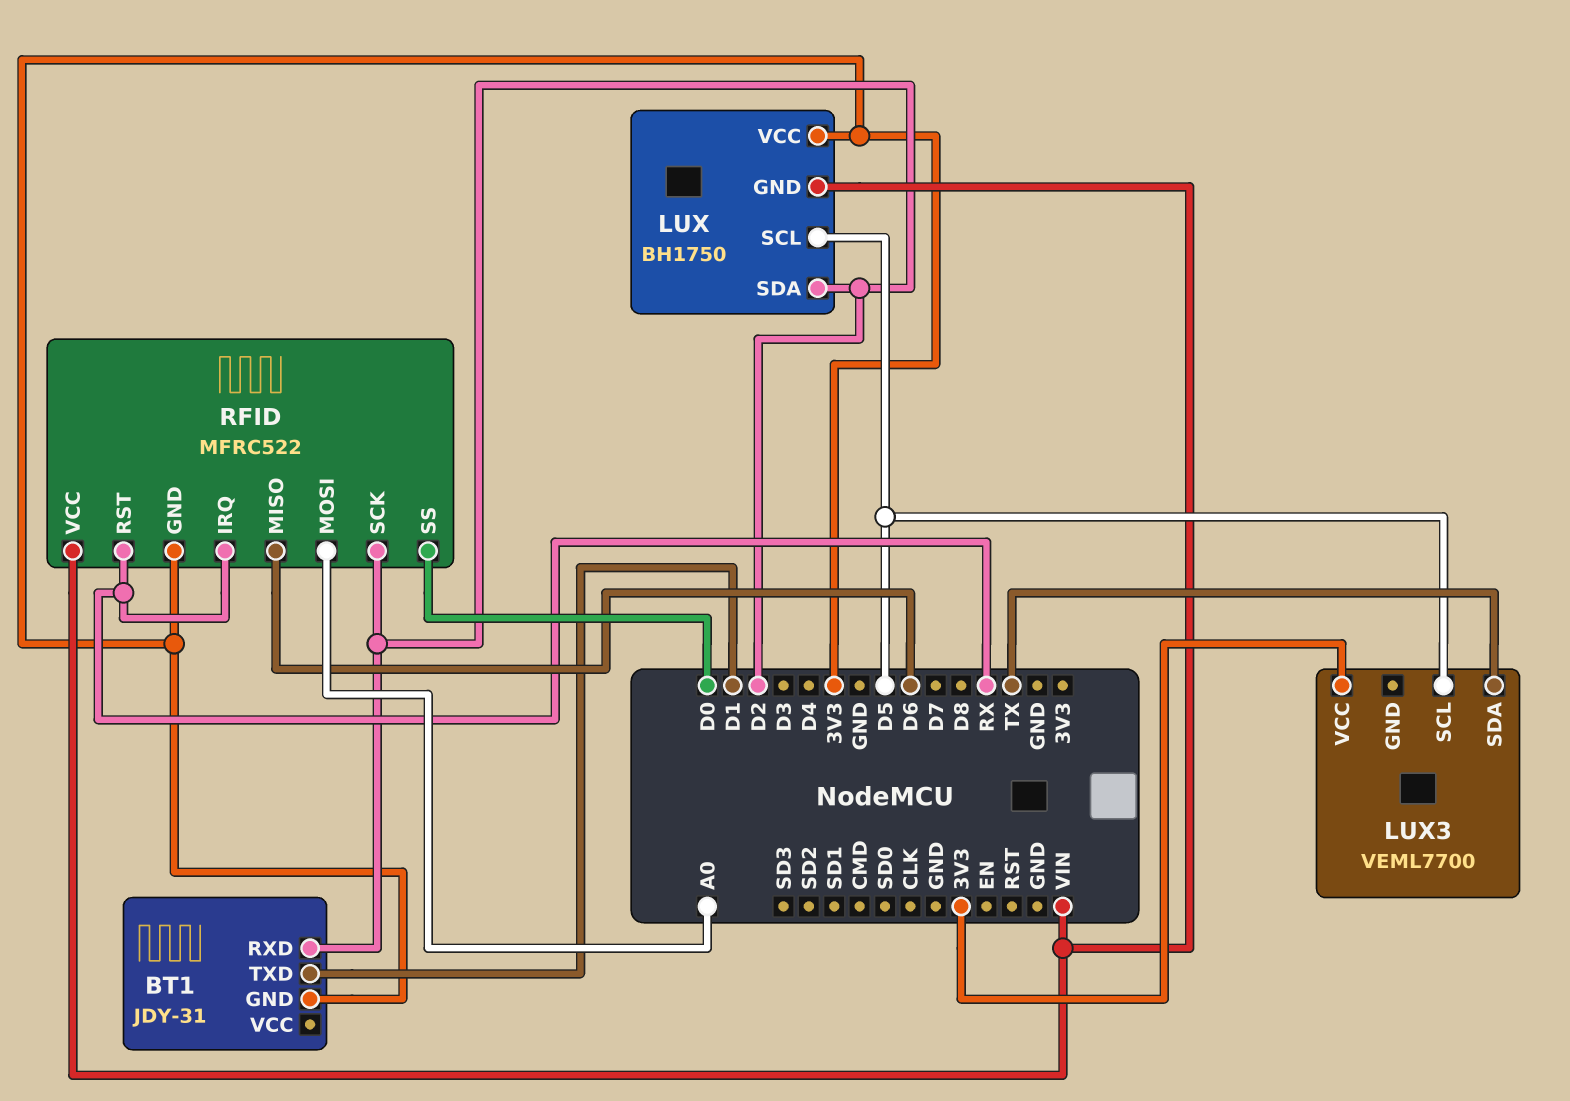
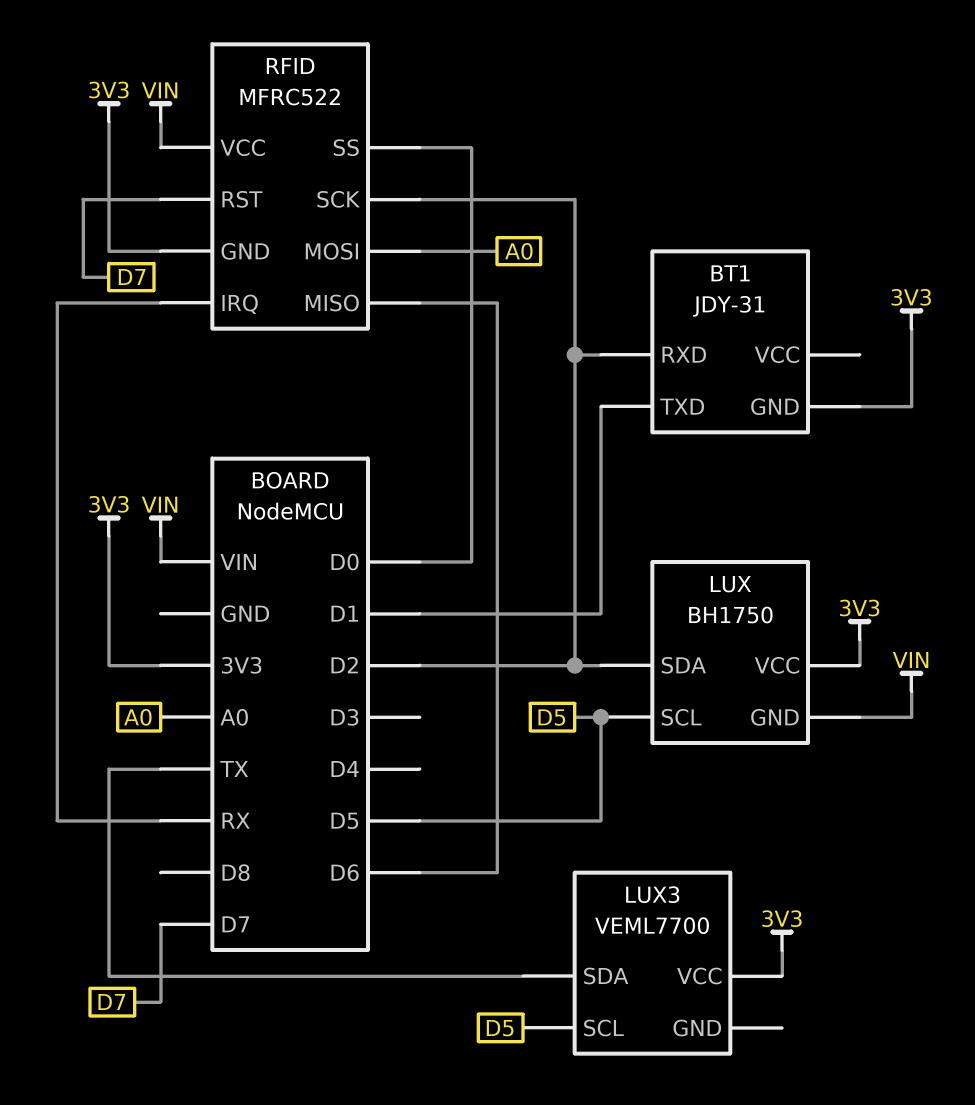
RFID pin RST: RX -> D7

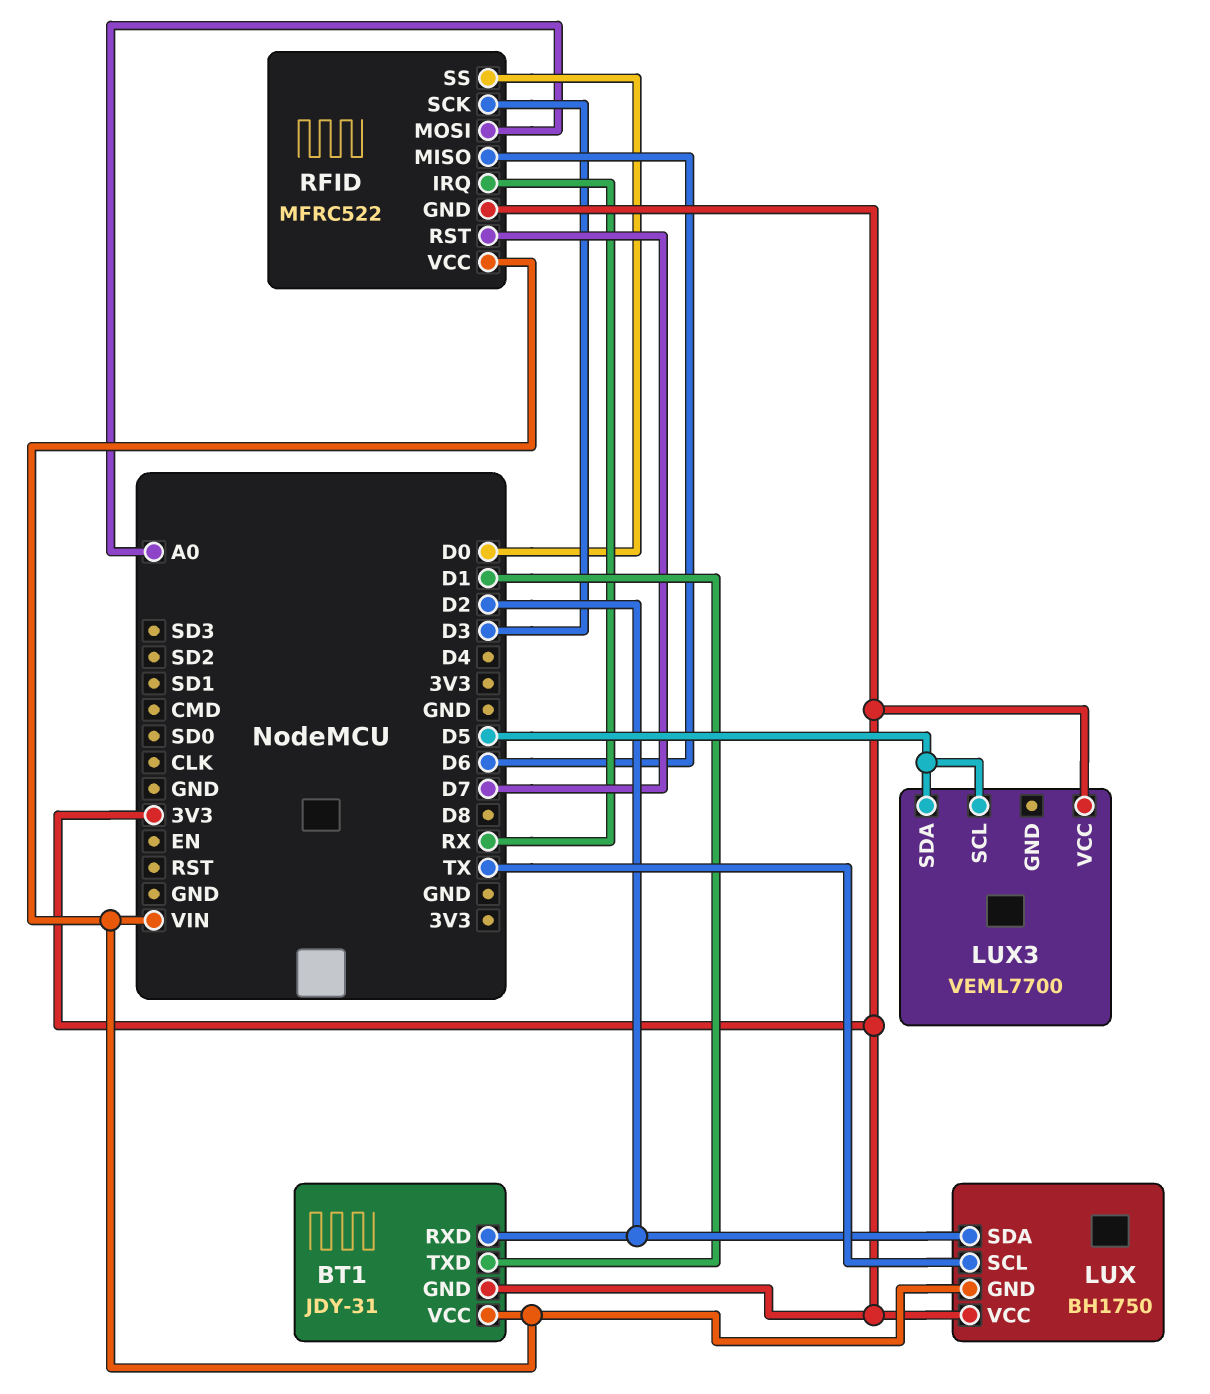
BT1 pin VCC: none -> VIN
LUX pin SCL: D5 -> TX
LUX3 pin SDA: TX -> D5
RFID pin SCK: D2 -> D3

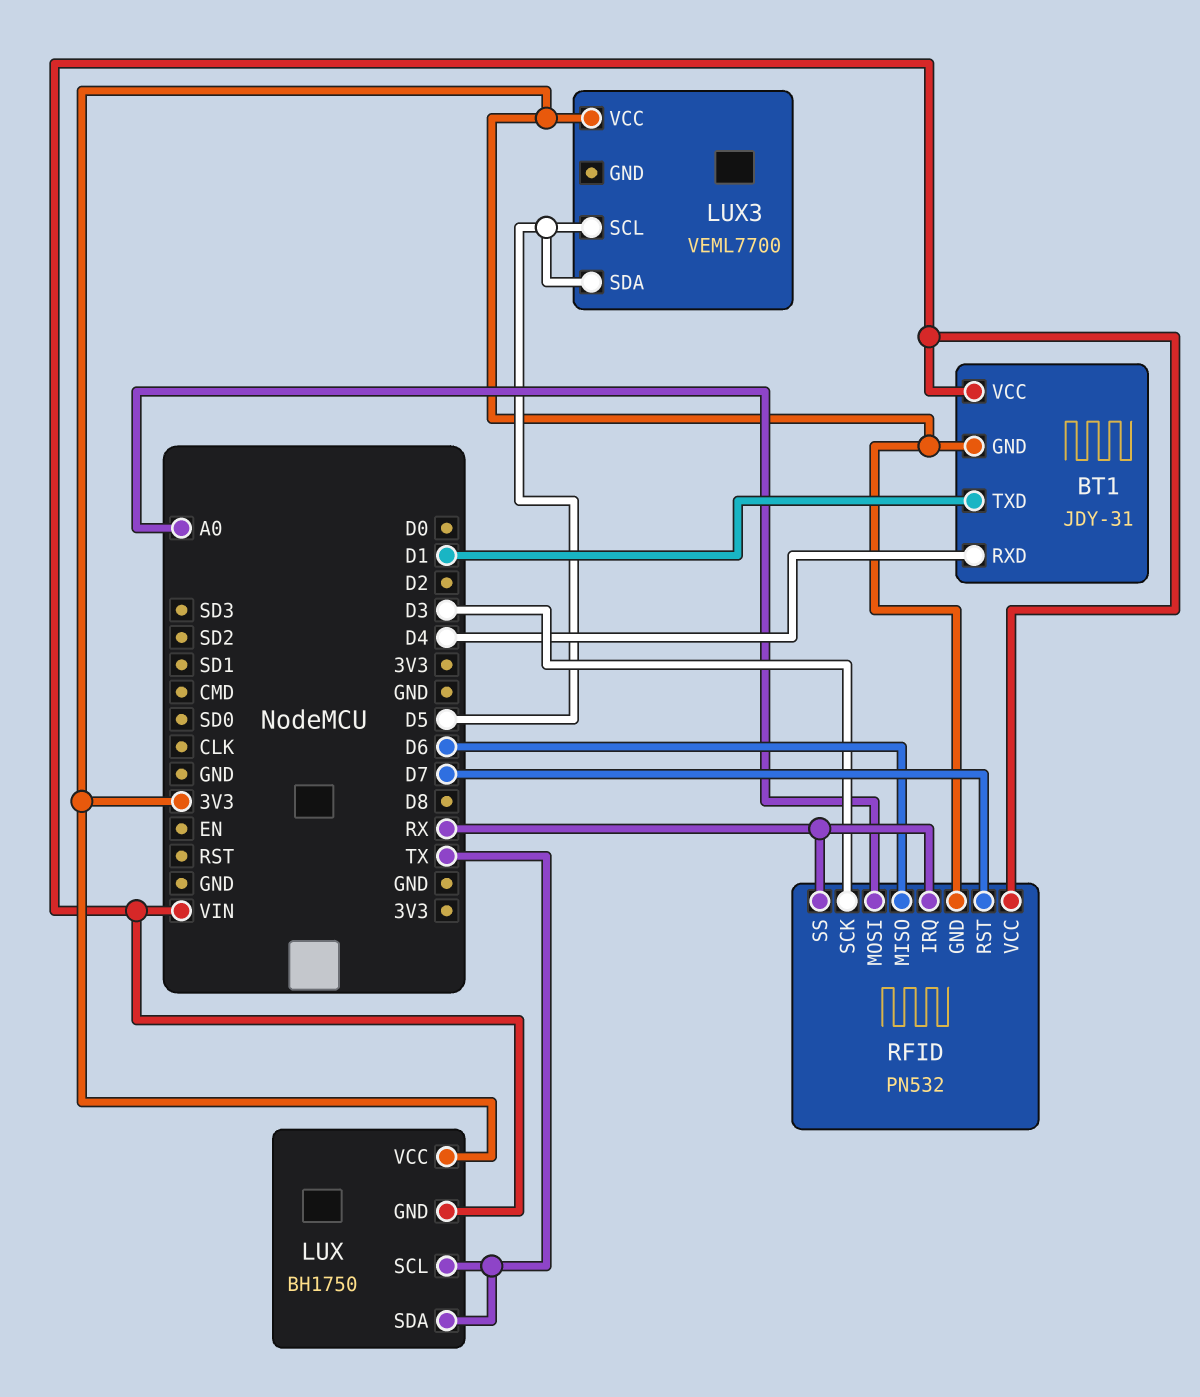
BT1 pin RXD: D2 -> D4
LUX pin SDA: D2 -> TX
RFID: MFRC522 -> PN532
RFID pin SS: D0 -> RX

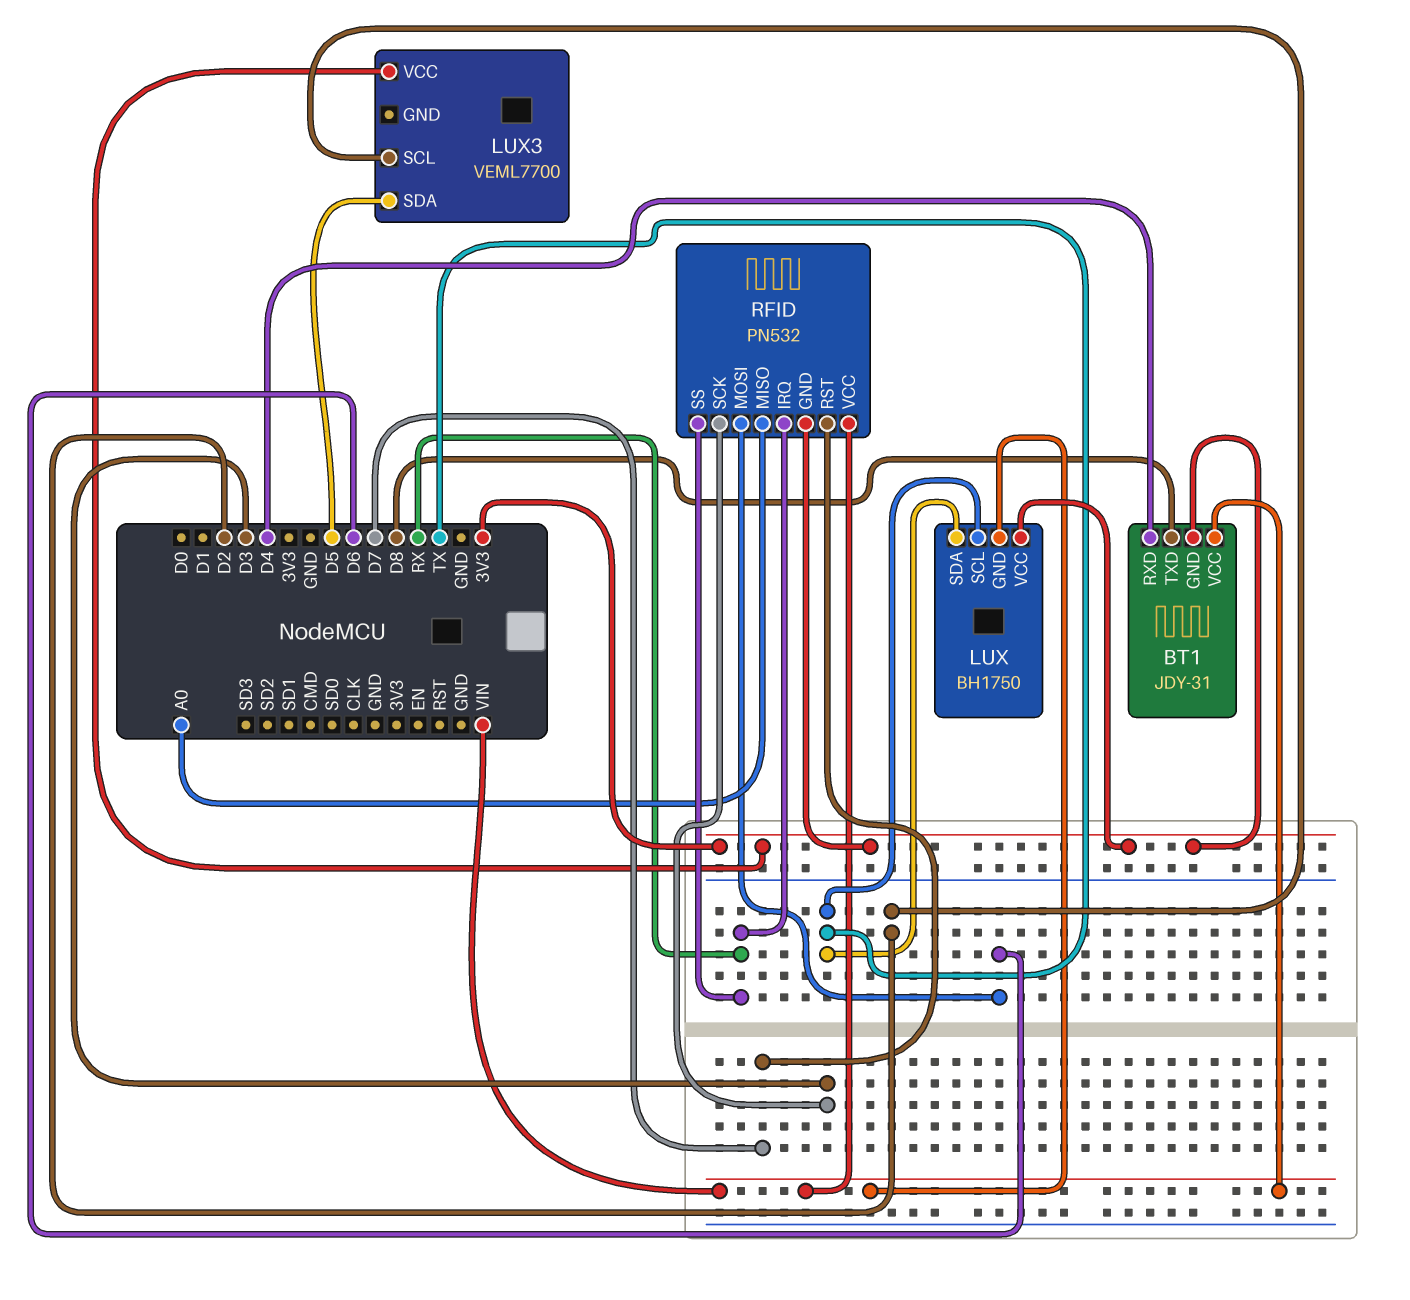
BT1 pin TXD: D1 -> D8
LUX3 pin SCL: D5 -> D2
RFID pin MISO: D6 -> A0
RFID pin MOSI: A0 -> D6

